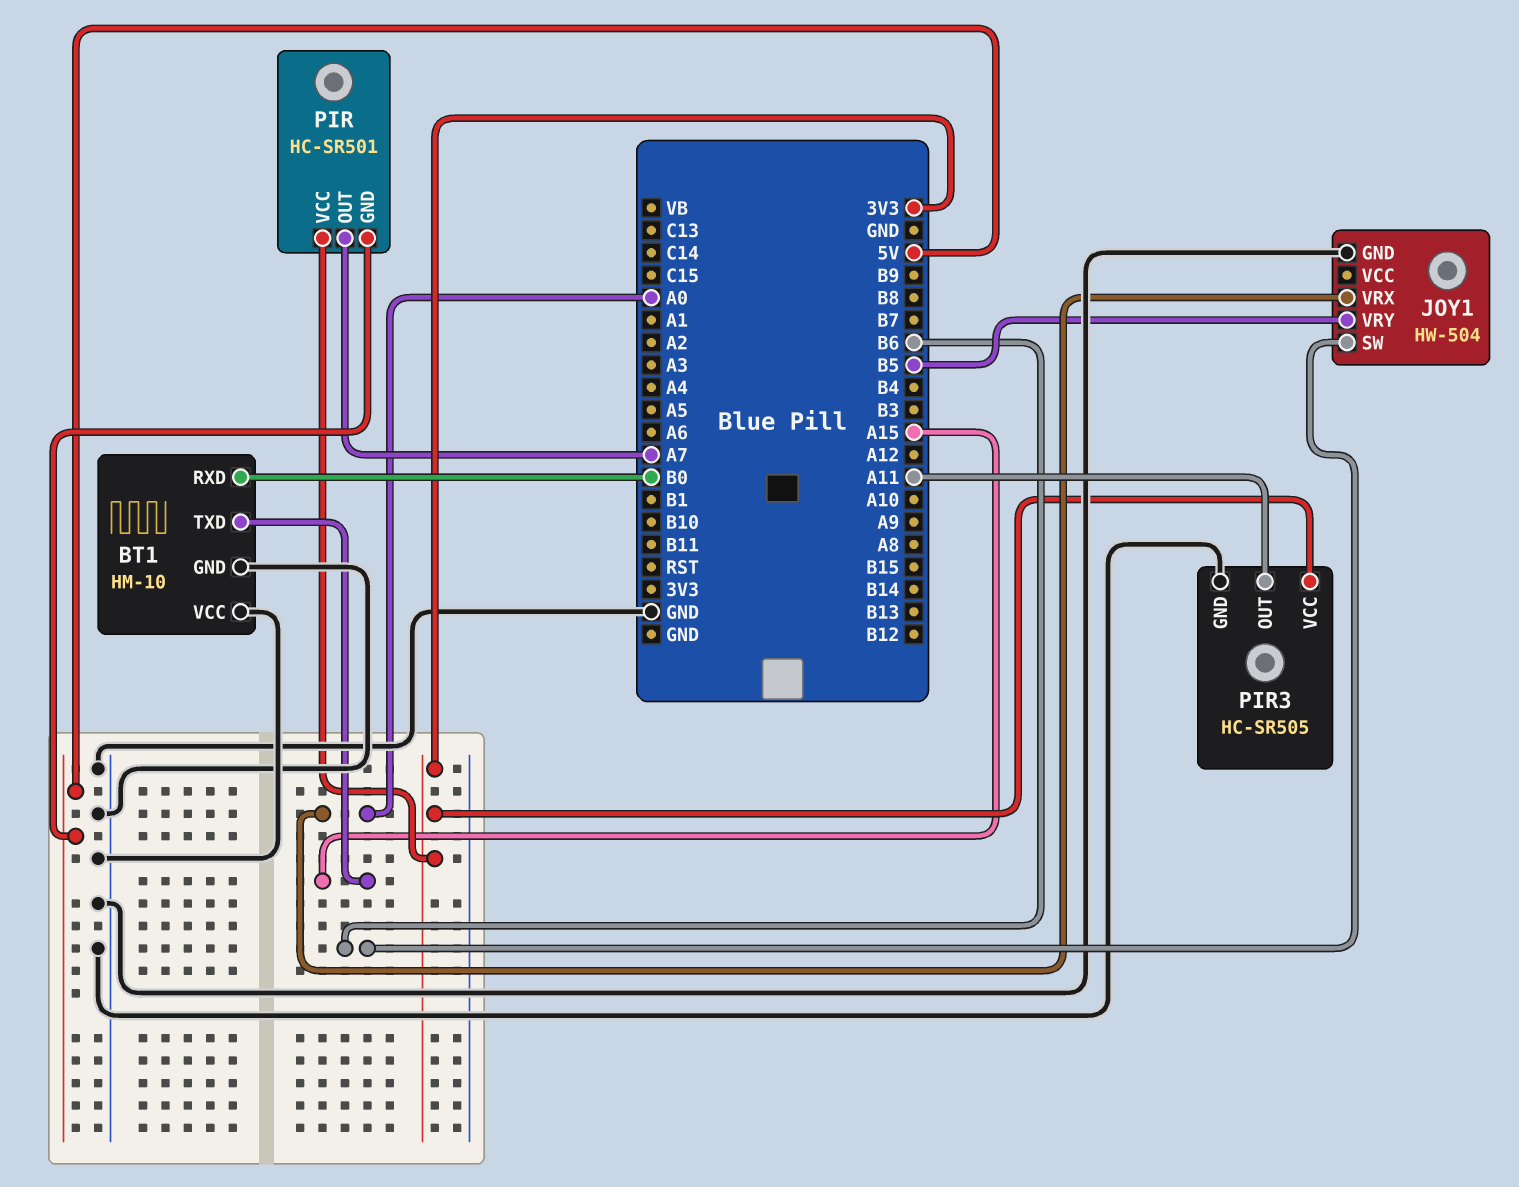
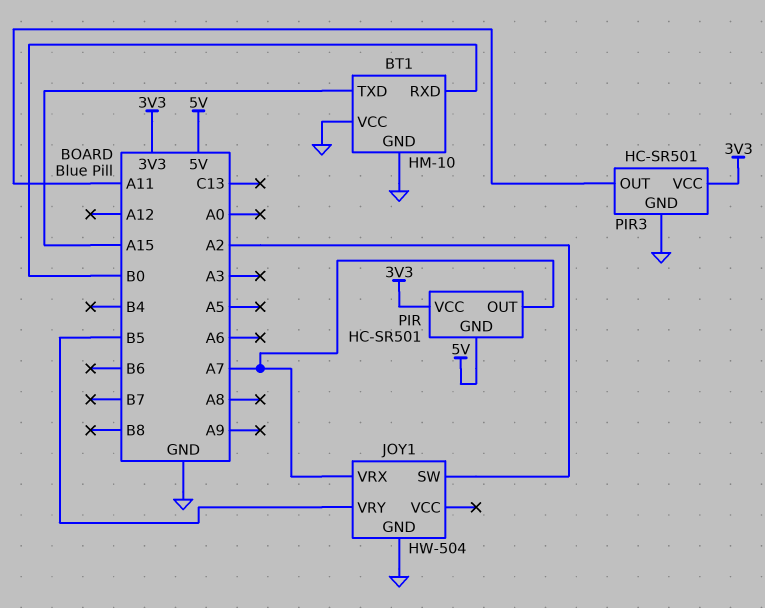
JOY1 pin SW: B6 -> A2
JOY1 pin VRX: A0 -> A7
PIR3: HC-SR505 -> HC-SR501

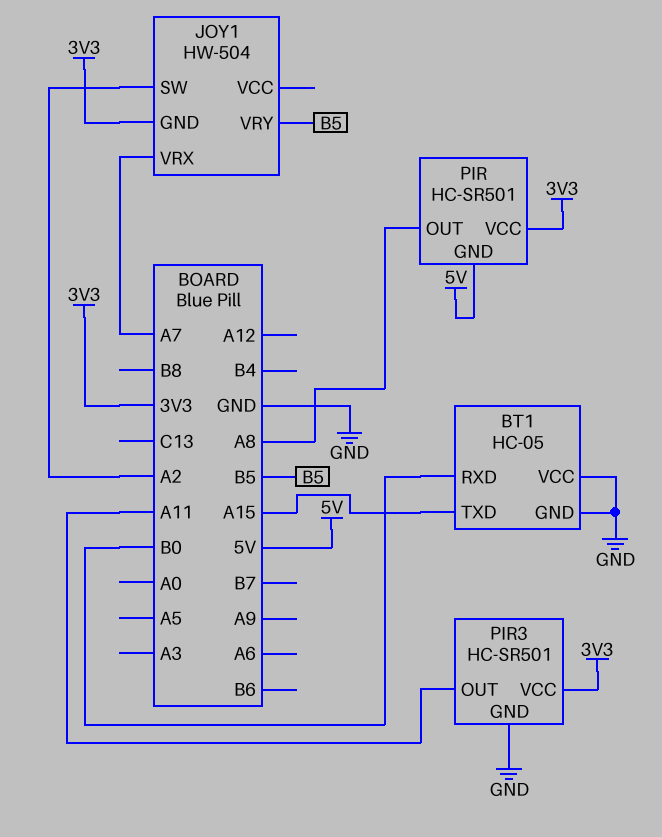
BT1: HM-10 -> HC-05
JOY1 pin GND: GND -> 3V3
PIR pin OUT: A7 -> A8

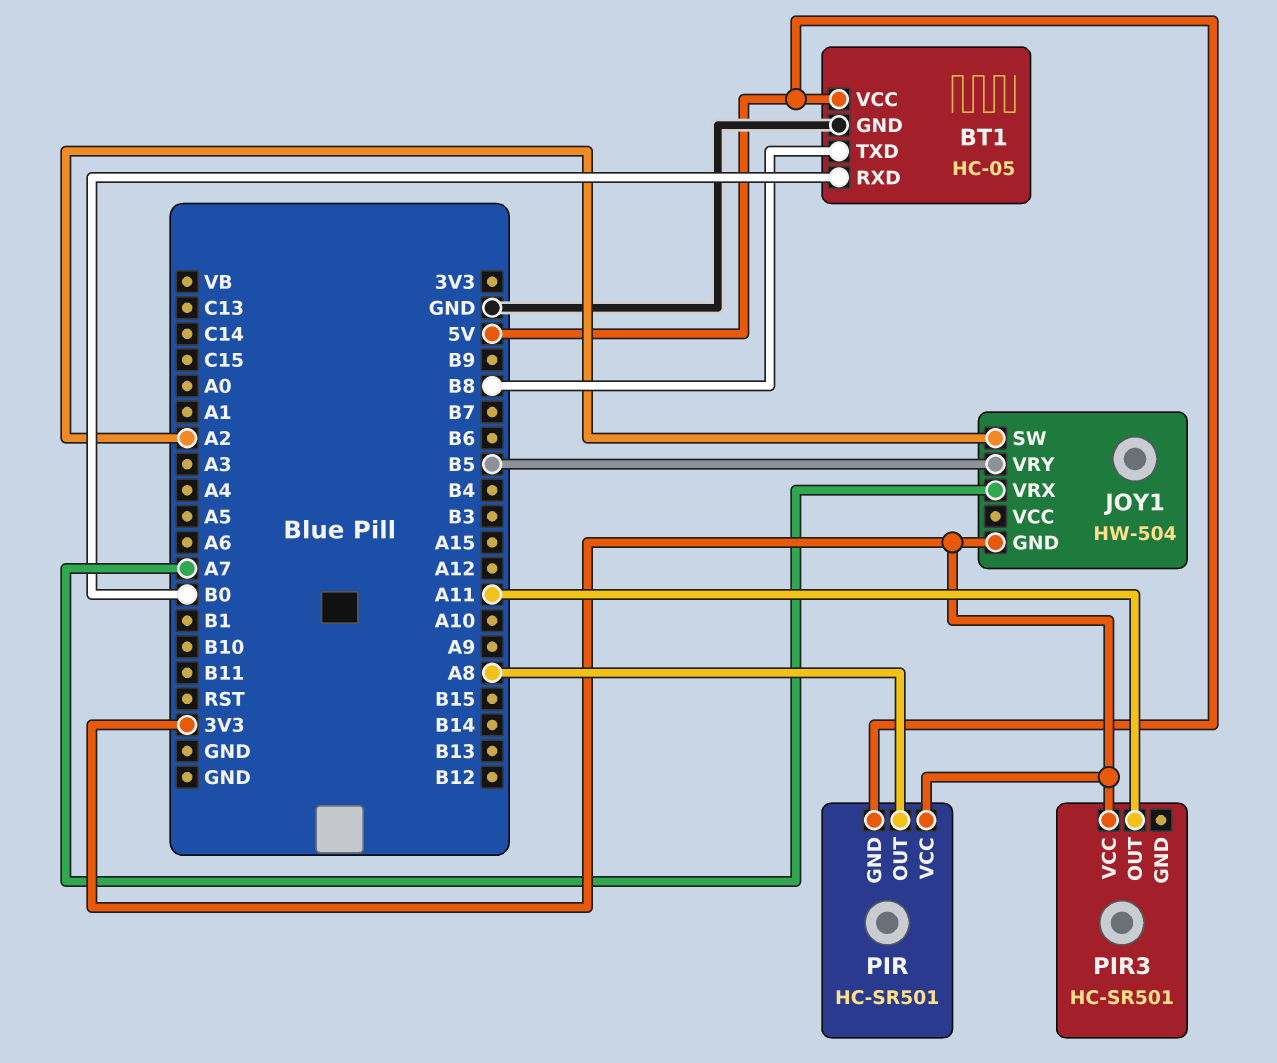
BT1 pin TXD: A15 -> B8
BT1 pin VCC: GND -> 5V
PIR3 pin GND: GND -> none

